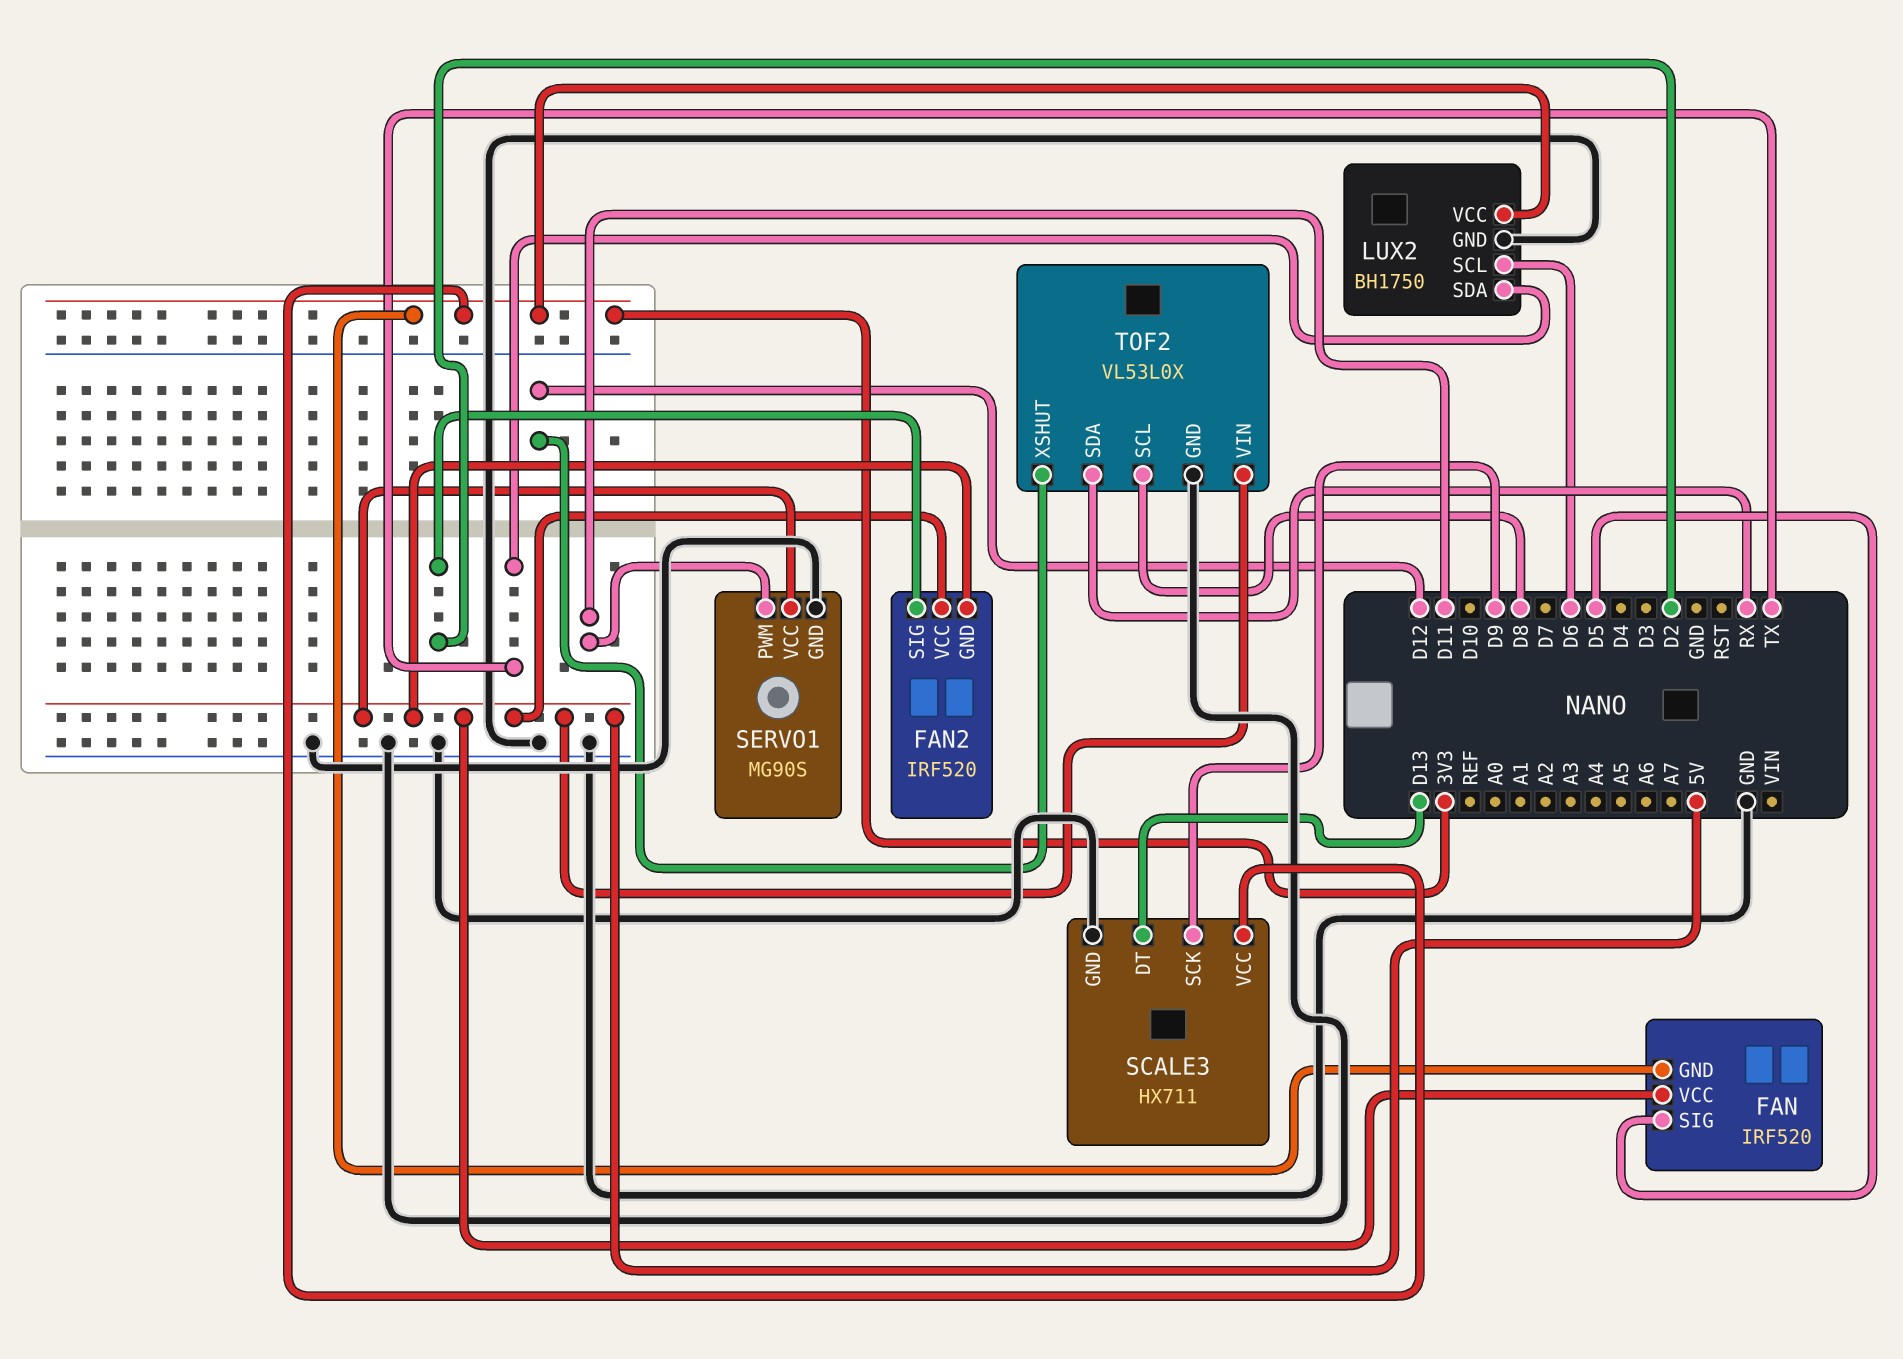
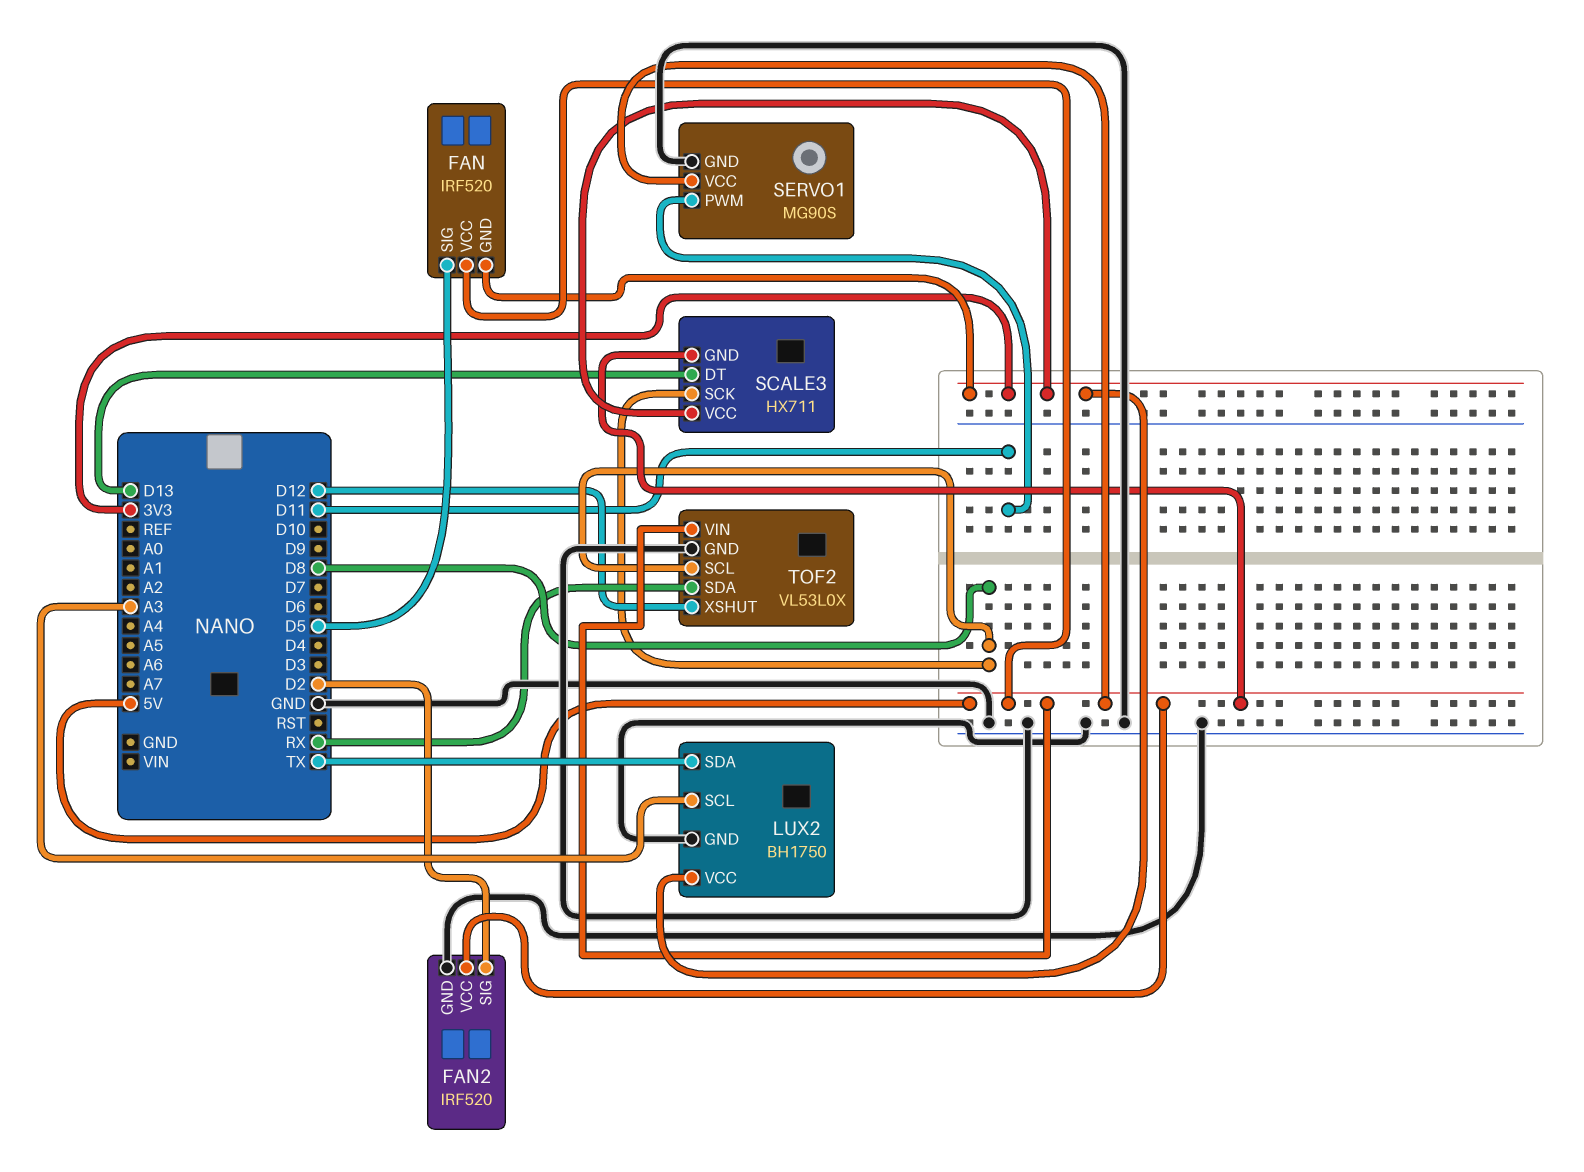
FAN2 pin GND: 5V -> GND
LUX2 pin SCL: D6 -> A3
SCALE3 pin GND: GND -> 5V
SCALE3 pin SCK: D9 -> D8

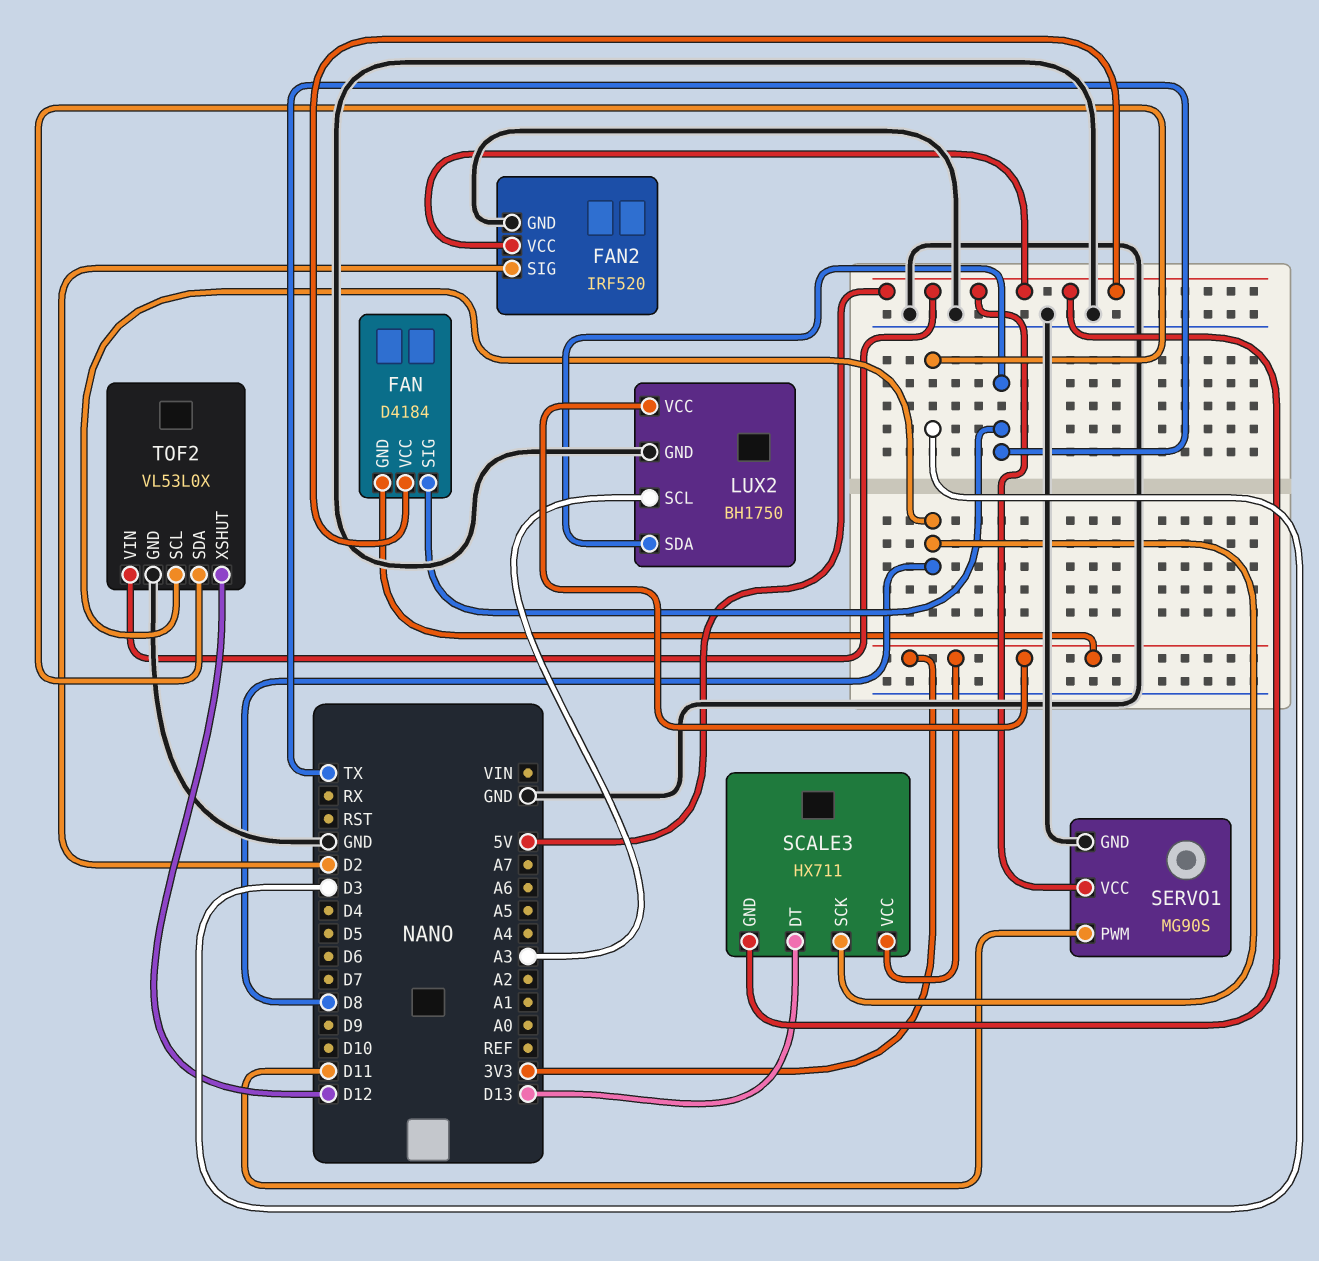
FAN: IRF520 -> D4184
FAN pin SIG: D5 -> TX
TOF2 pin SDA: RX -> D3

